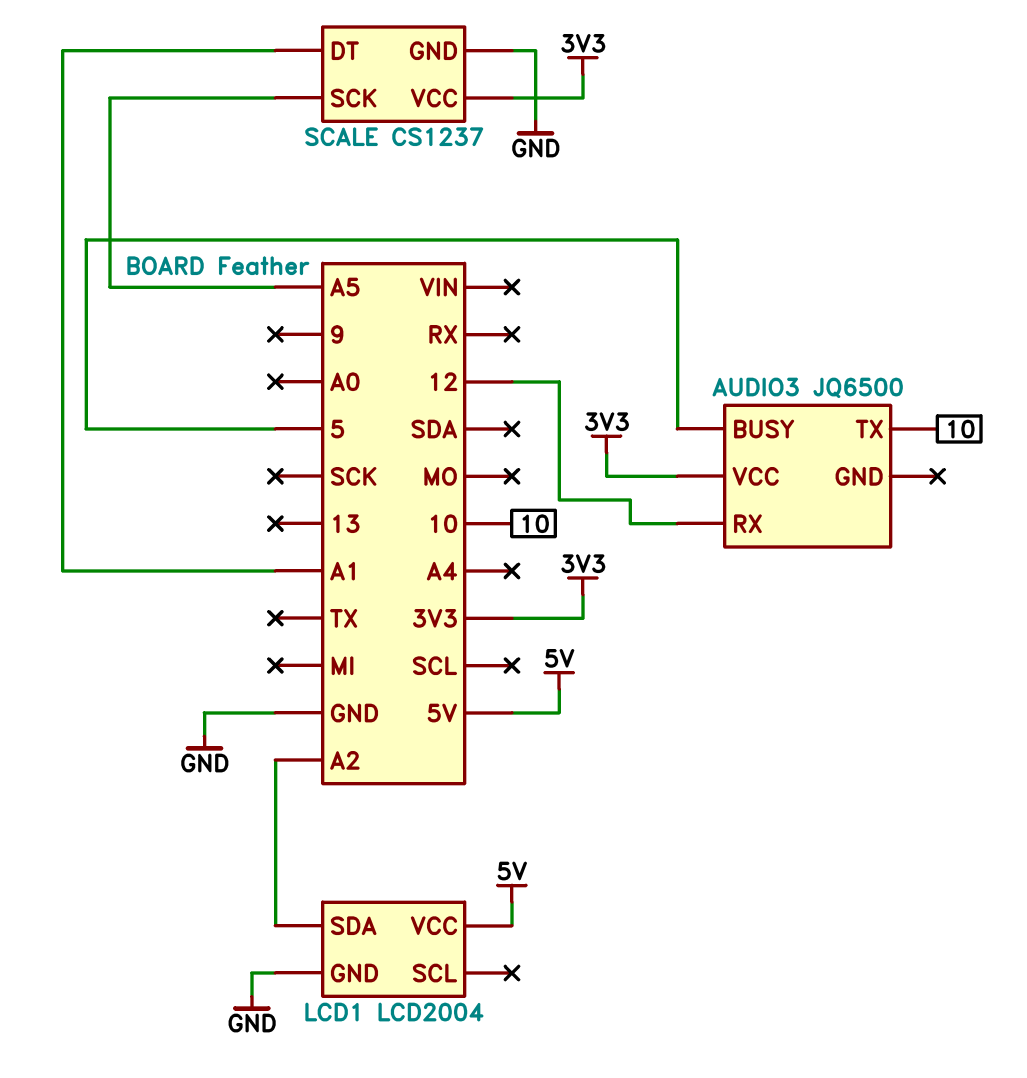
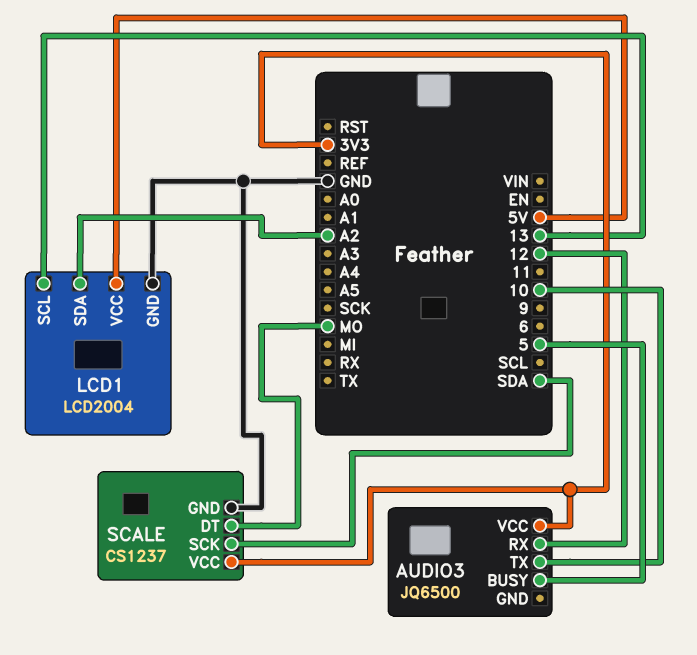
LCD1 pin SCL: none -> 13
SCALE pin DT: A1 -> MO
SCALE pin SCK: A5 -> SDA

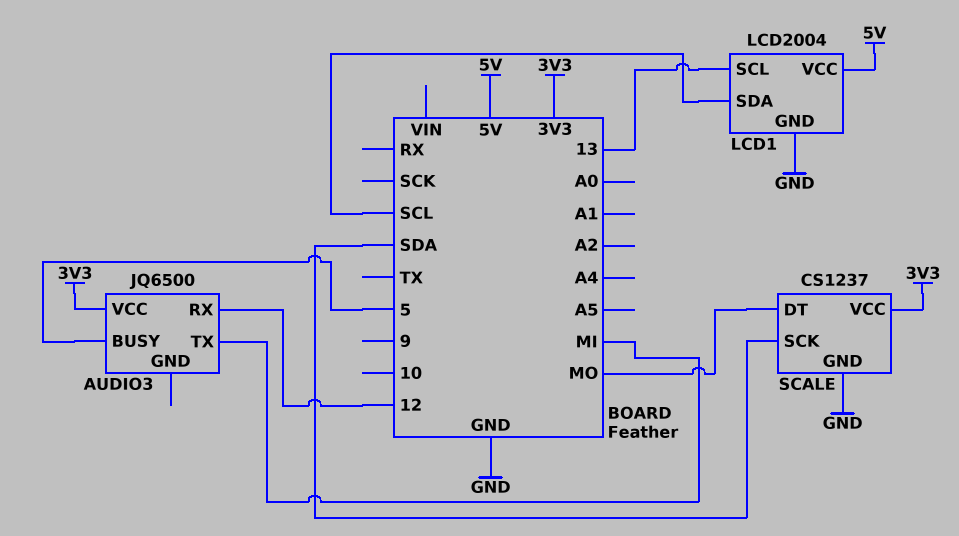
AUDIO3 pin TX: 10 -> MI
LCD1 pin SDA: A2 -> SCL

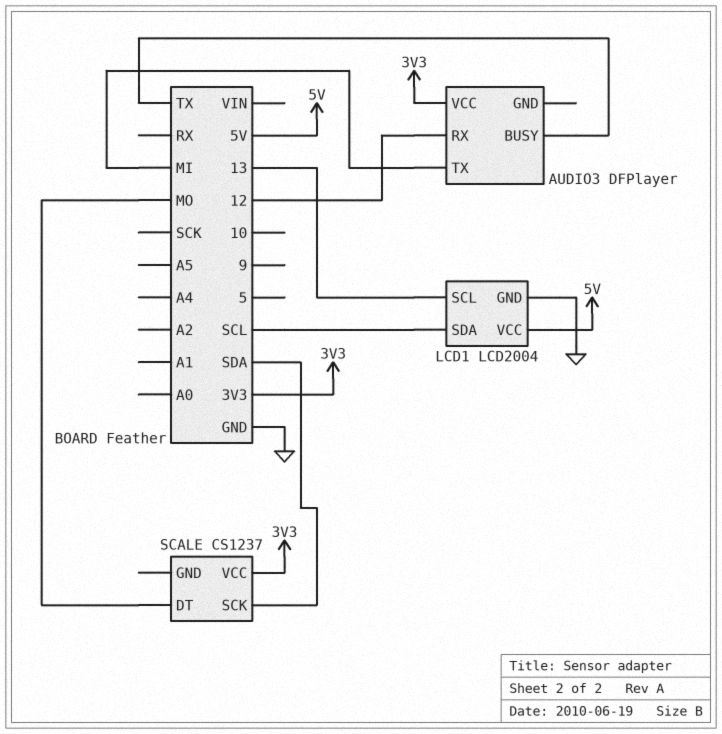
AUDIO3: JQ6500 -> DFPlayer
AUDIO3 pin BUSY: 5 -> TX
SCALE pin GND: GND -> none

